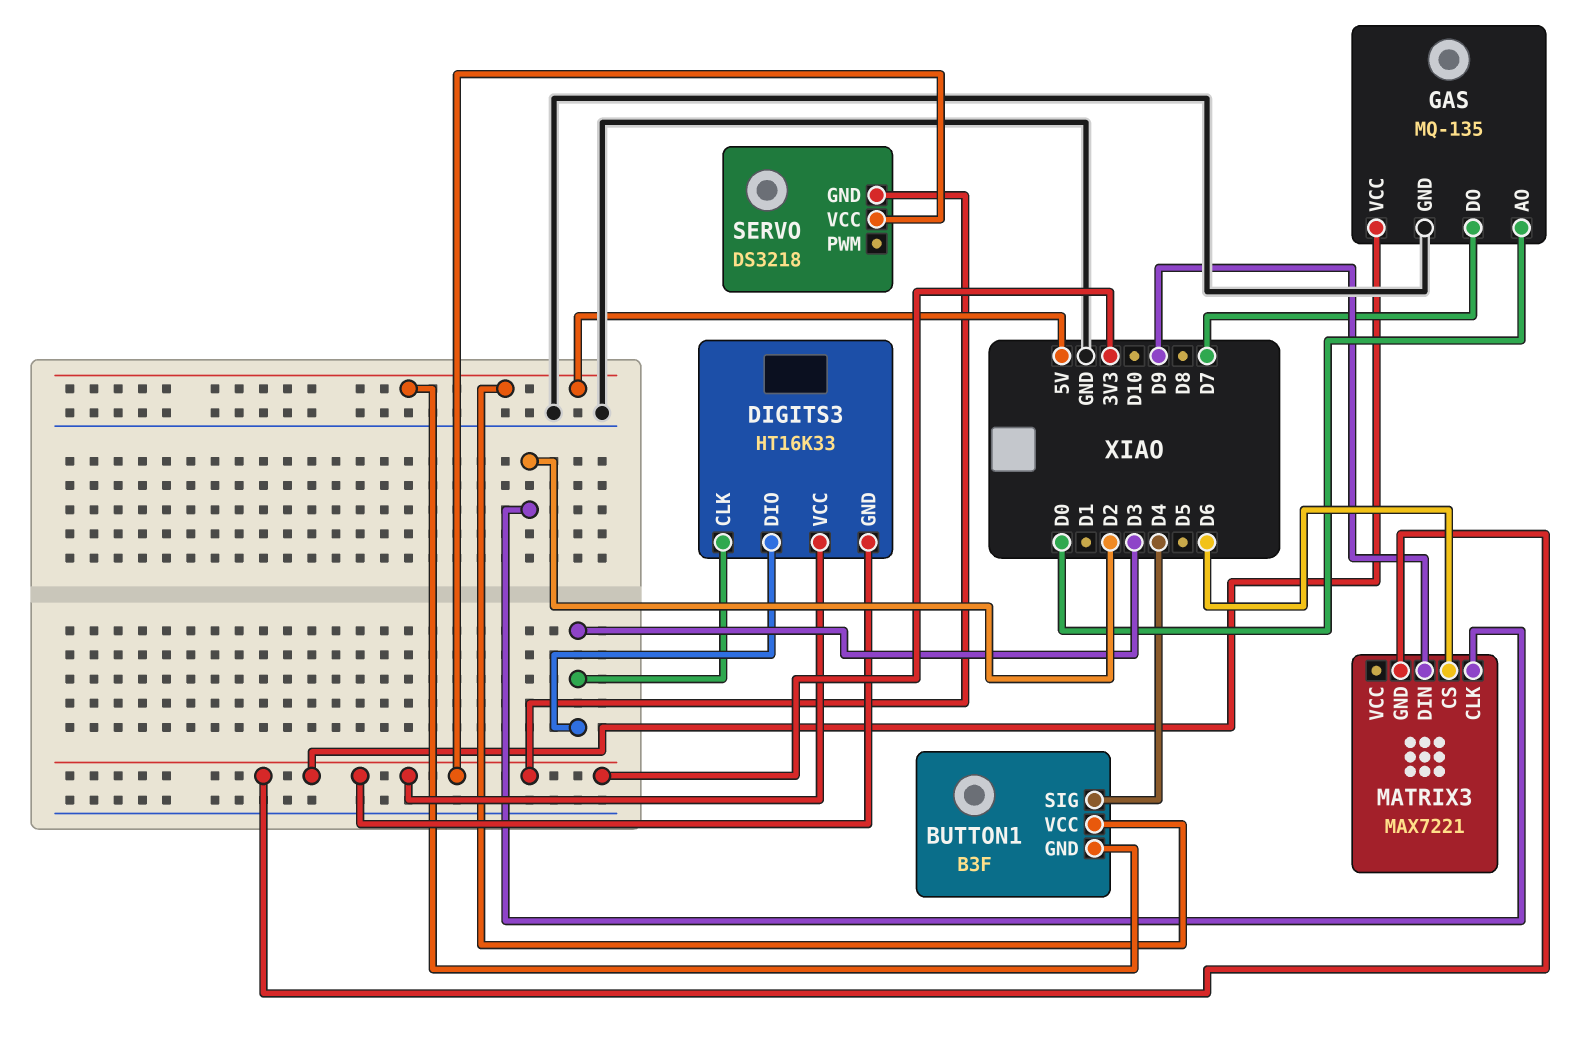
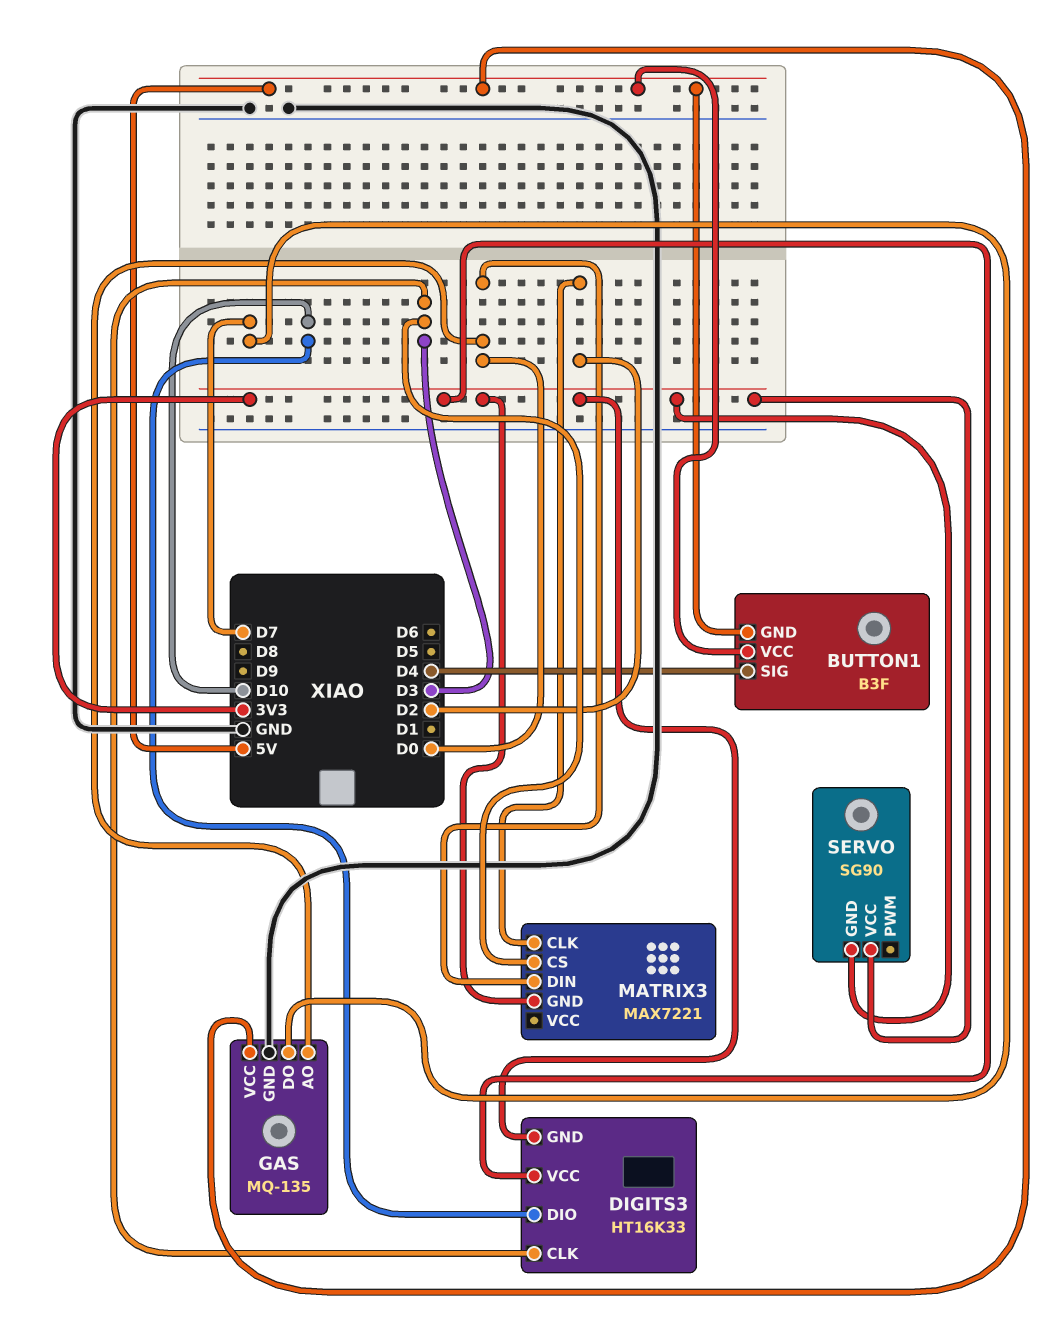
DIGITS3 pin DIO: D3 -> D10
GAS pin VCC: 3V3 -> 5V
MATRIX3 pin CS: D6 -> D3
MATRIX3 pin DIN: D9 -> D0
SERVO: DS3218 -> SG90

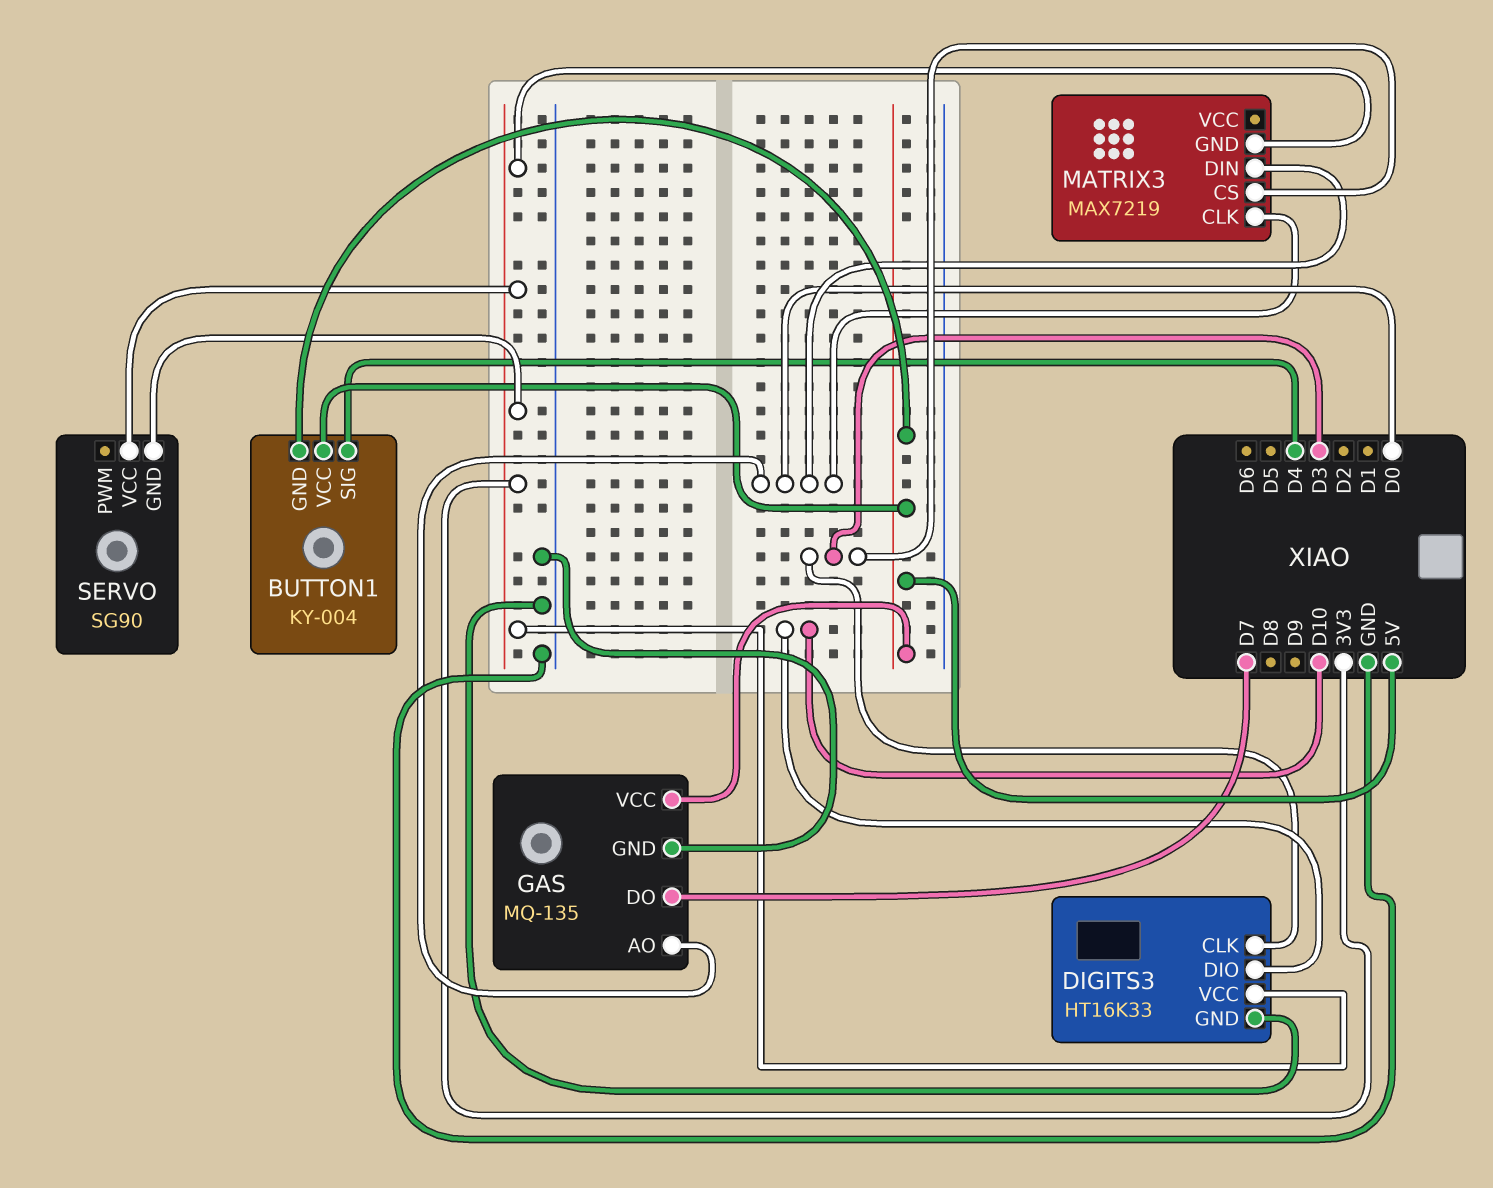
BUTTON1: B3F -> KY-004
DIGITS3 pin GND: 3V3 -> GND
MATRIX3: MAX7221 -> MAX7219
MATRIX3 pin CLK: D2 -> D0

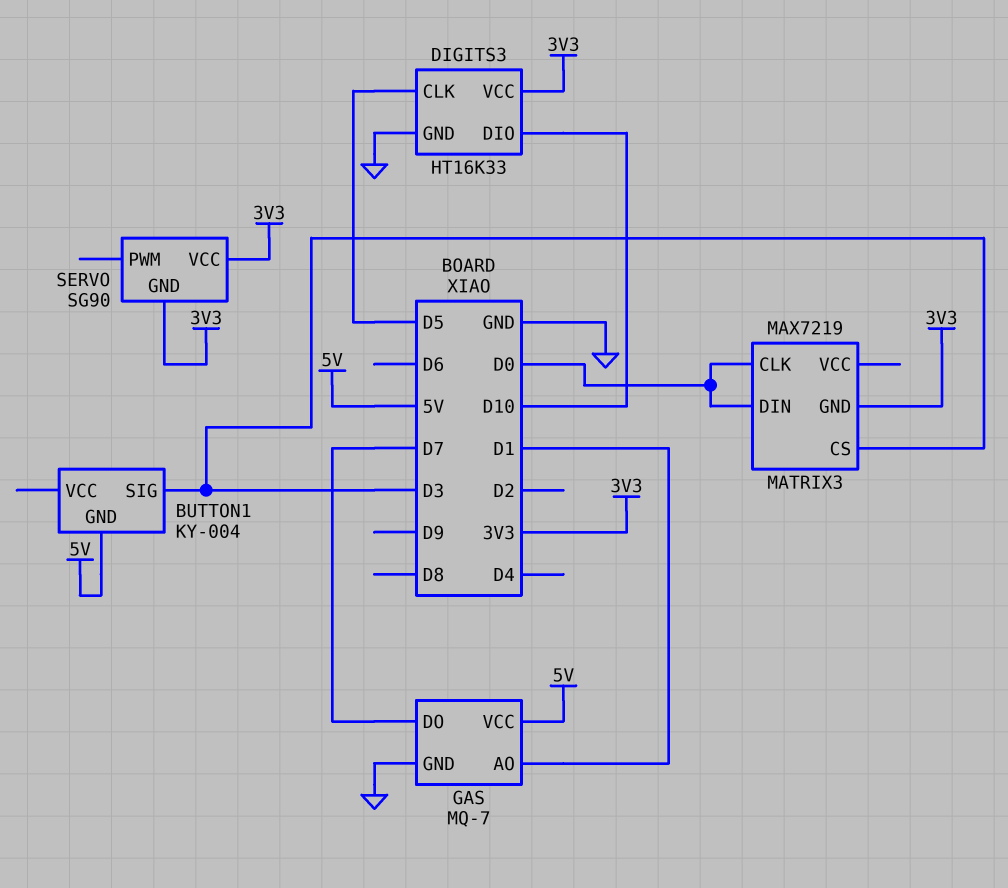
BUTTON1 pin SIG: D4 -> D3
BUTTON1 pin VCC: 5V -> none
DIGITS3 pin CLK: D3 -> D5
GAS: MQ-135 -> MQ-7
GAS pin AO: D0 -> D1

